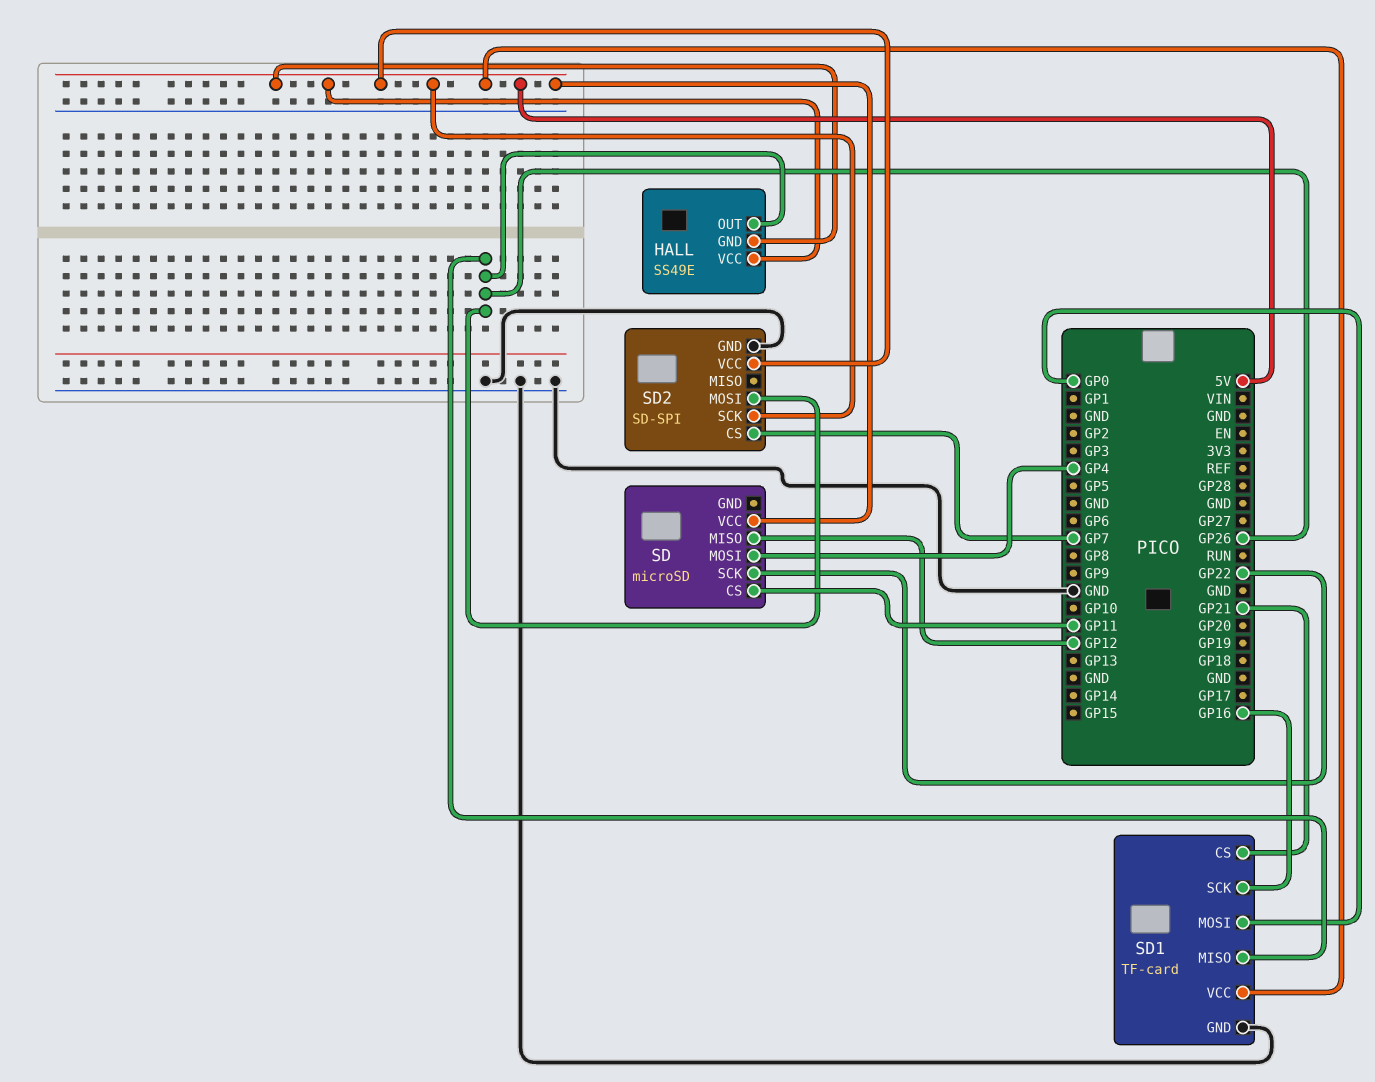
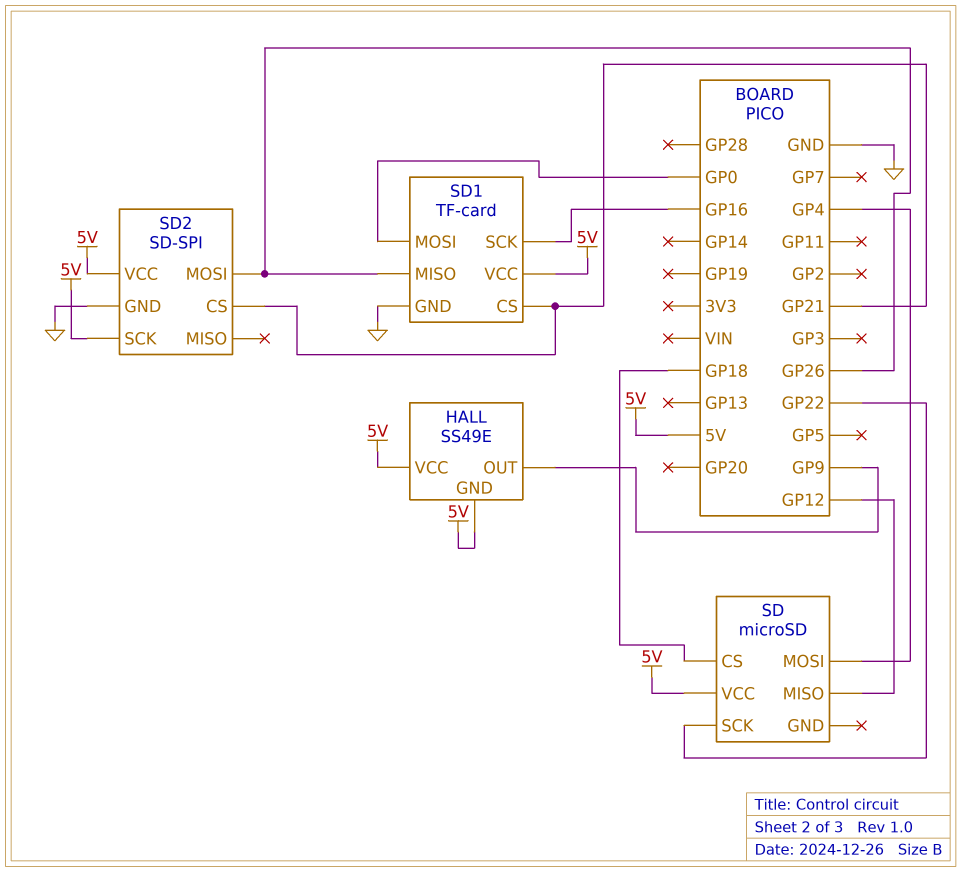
HALL pin OUT: GP26 -> GP9
SD pin CS: GP11 -> GP18
SD2 pin CS: GP7 -> GP21

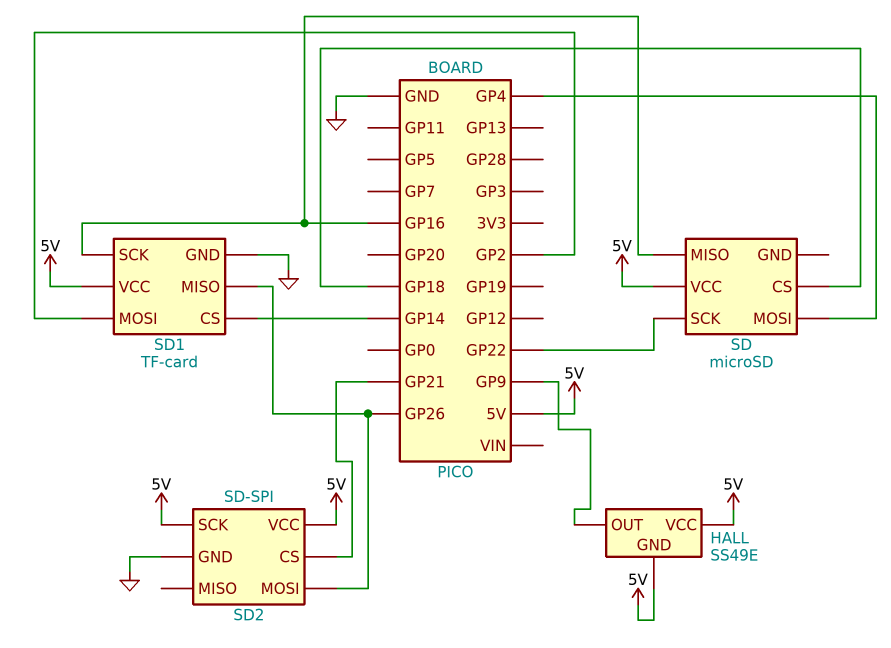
SD pin MISO: GP12 -> GP16
SD1 pin CS: GP21 -> GP14
SD1 pin MOSI: GP0 -> GP2

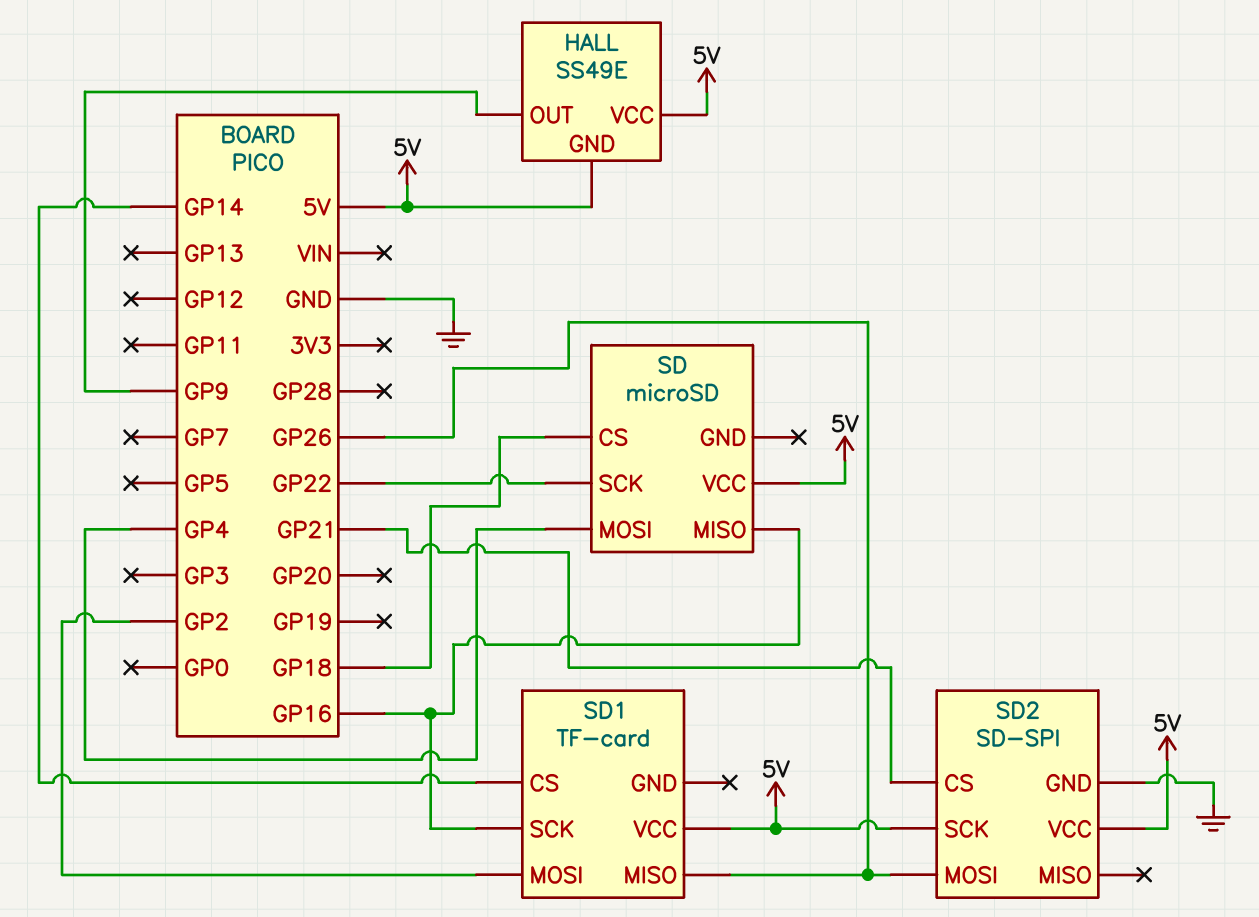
SD1 pin GND: GND -> none

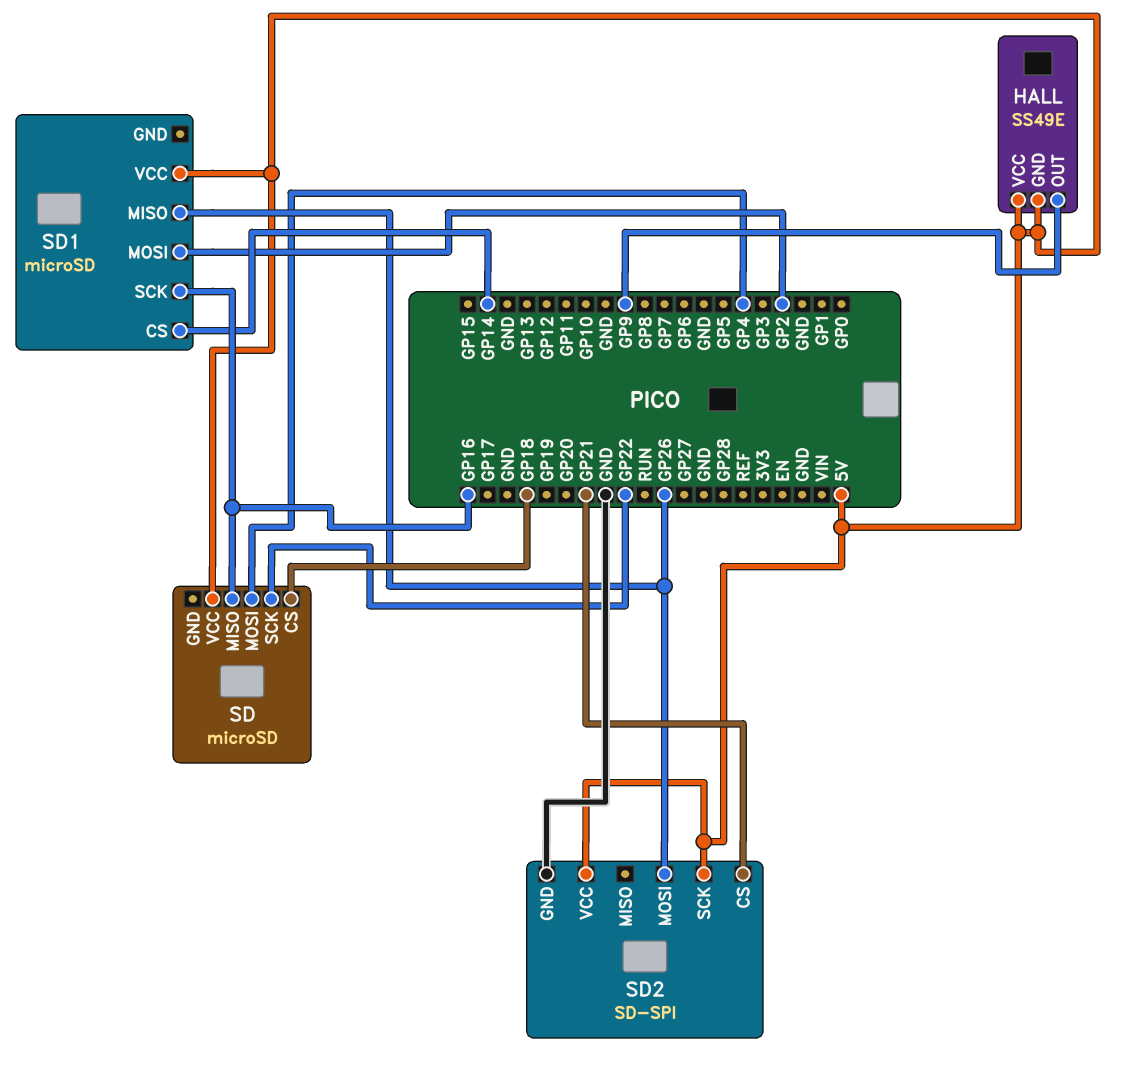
SD1: TF-card -> microSD

